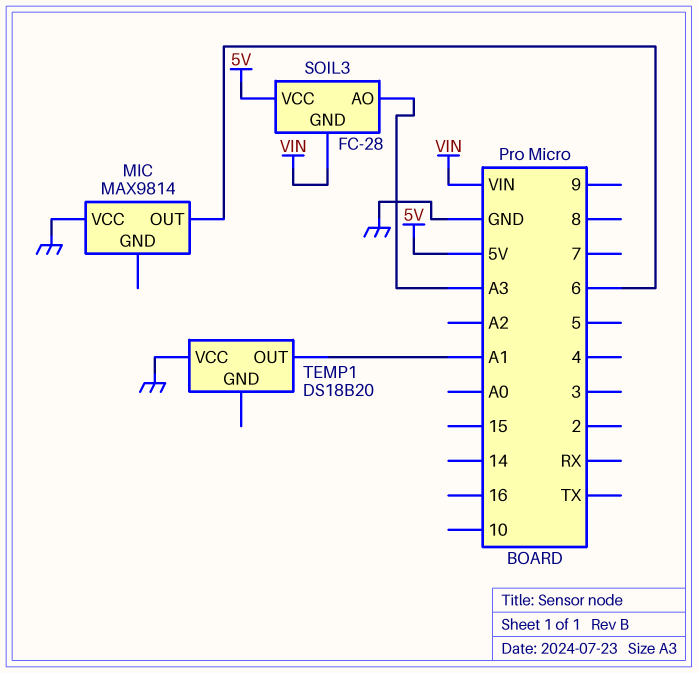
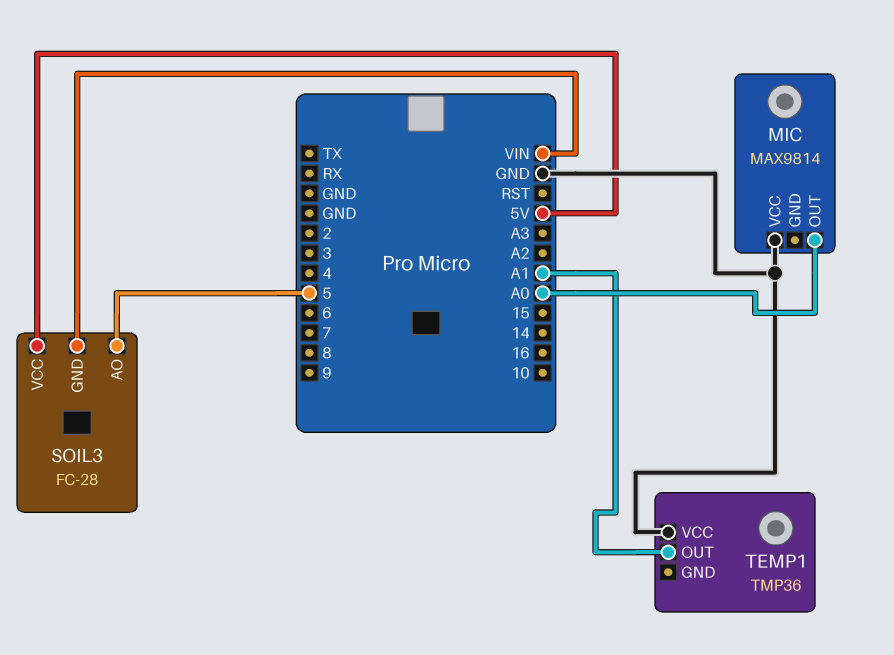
MIC pin OUT: 6 -> A0
SOIL3 pin AO: A3 -> 5
TEMP1: DS18B20 -> TMP36

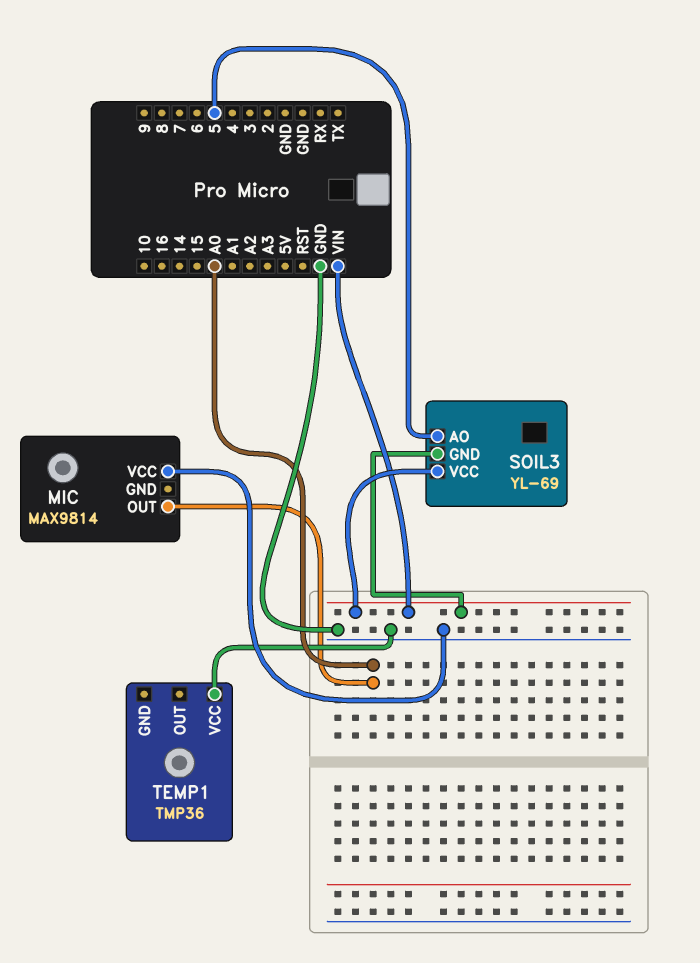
SOIL3: FC-28 -> YL-69
SOIL3 pin VCC: 5V -> VIN
TEMP1 pin OUT: A1 -> none

